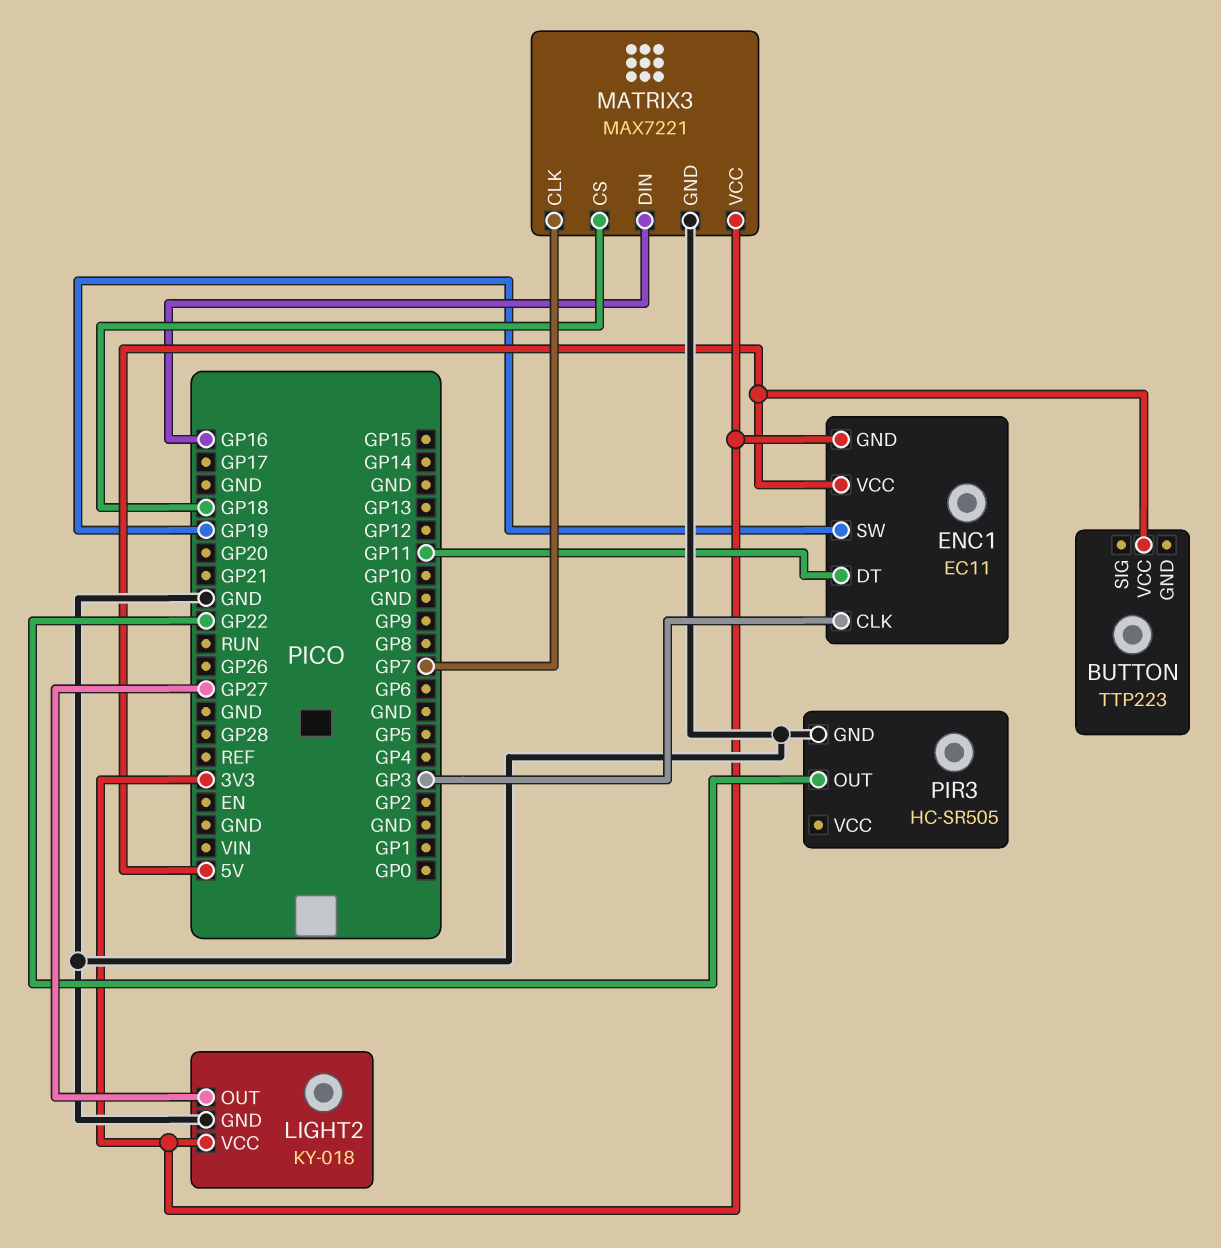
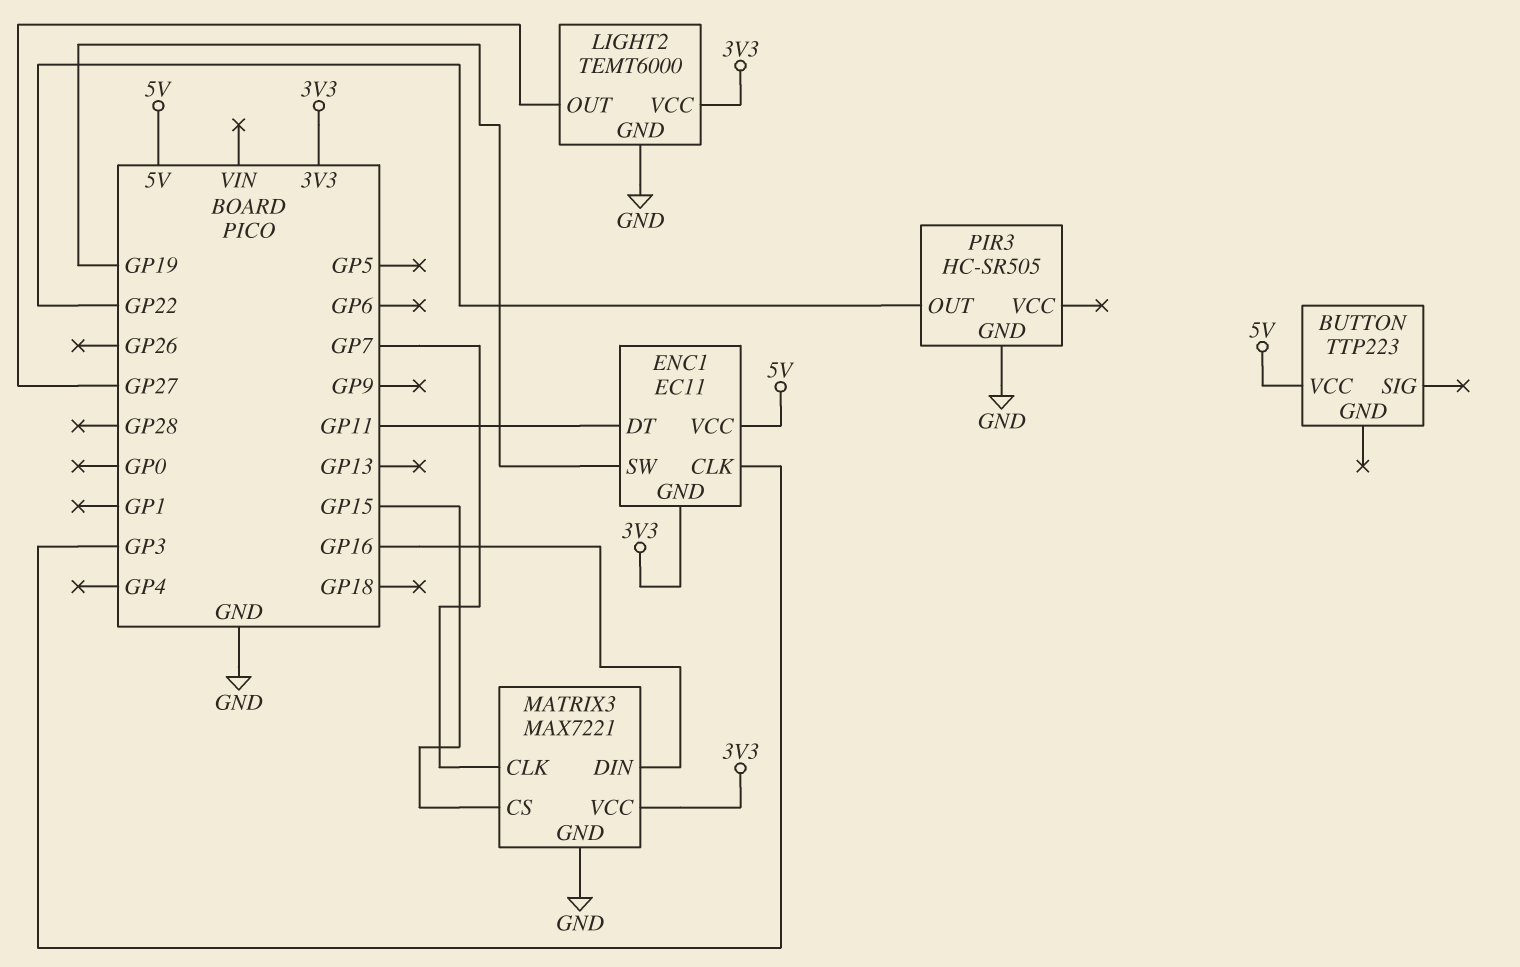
LIGHT2: KY-018 -> TEMT6000
MATRIX3 pin CS: GP18 -> GP15

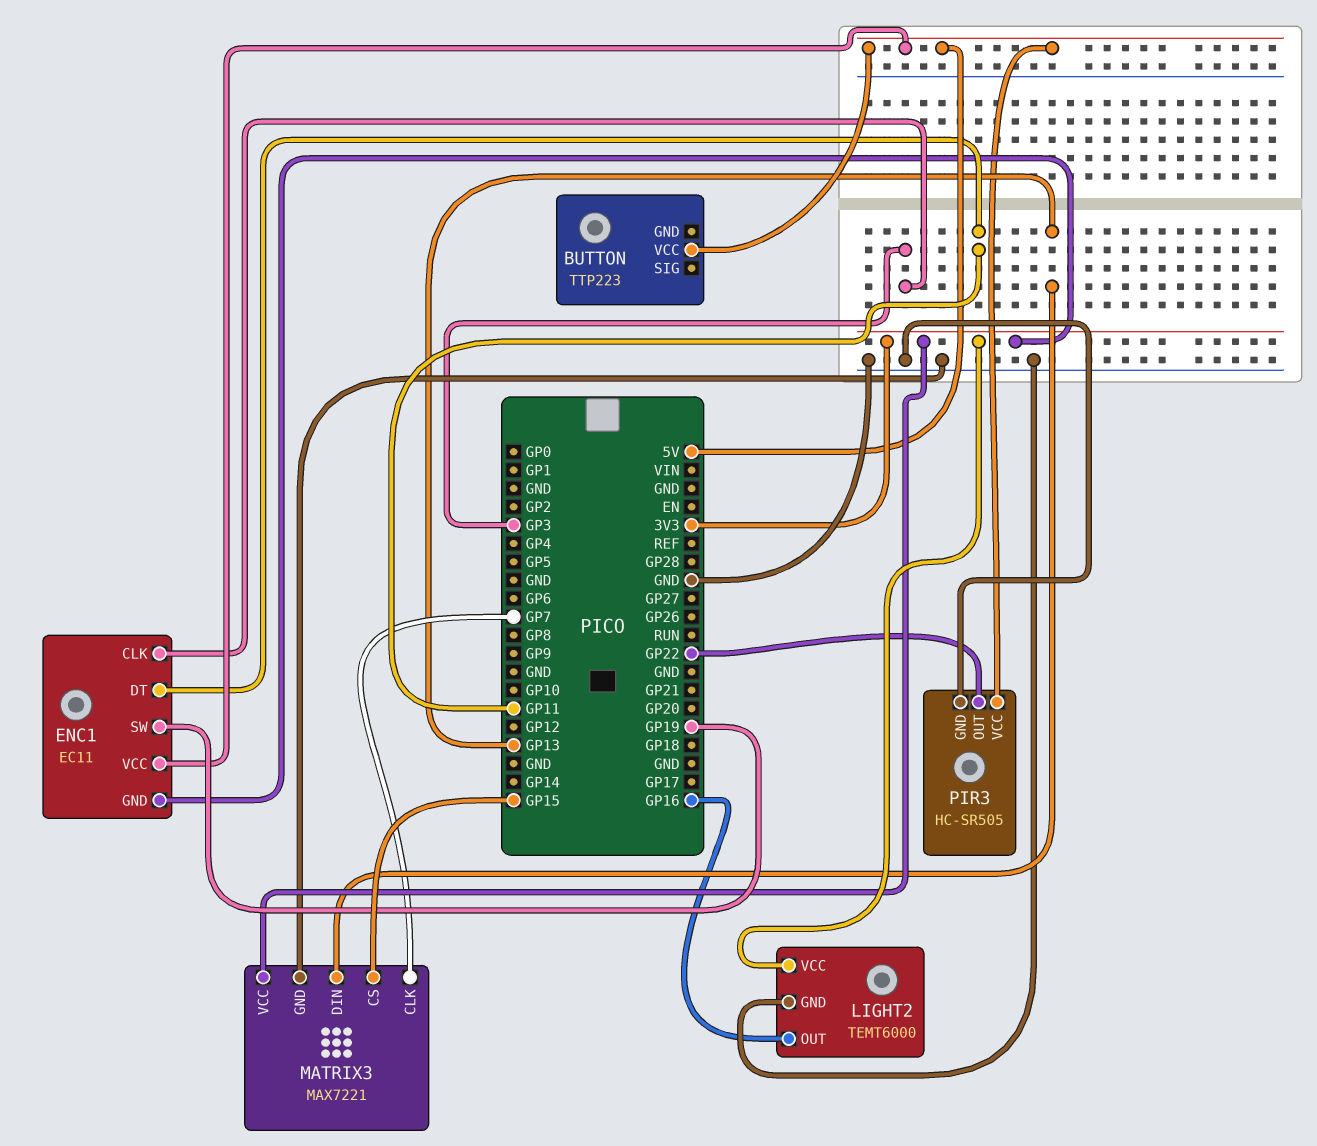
LIGHT2 pin OUT: GP27 -> GP16
MATRIX3 pin DIN: GP16 -> GP13
PIR3 pin VCC: none -> 5V

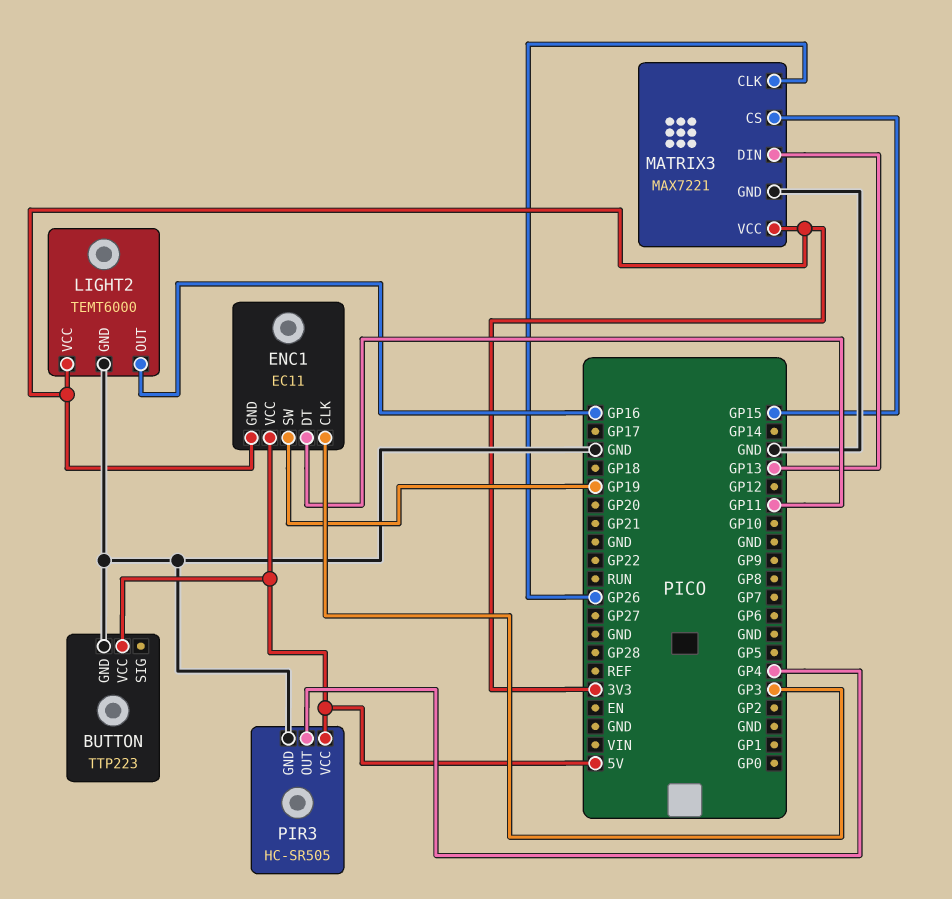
BUTTON pin GND: none -> GND
MATRIX3 pin CLK: GP7 -> GP26
PIR3 pin OUT: GP22 -> GP4

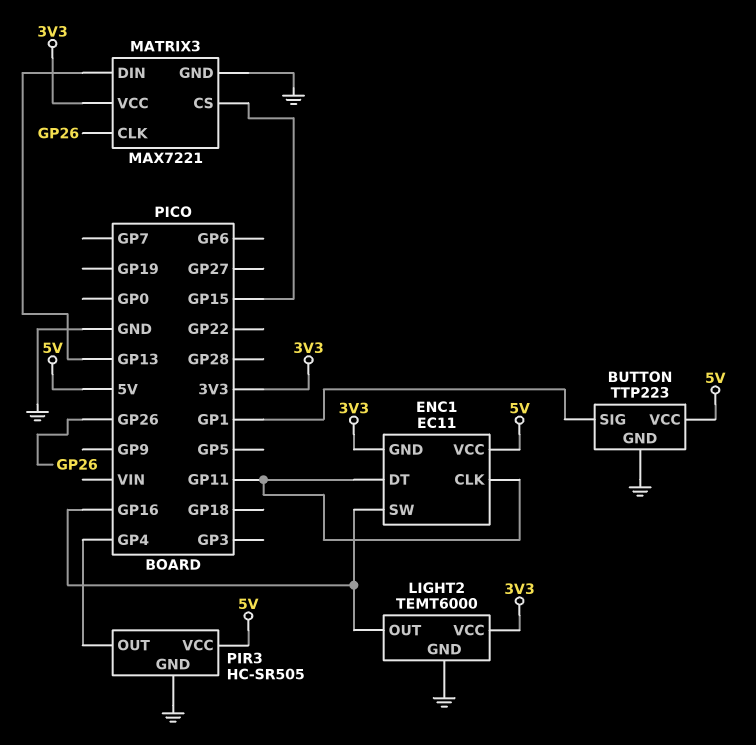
BUTTON pin SIG: none -> GP1
ENC1 pin CLK: GP3 -> GP11
ENC1 pin SW: GP19 -> GP16

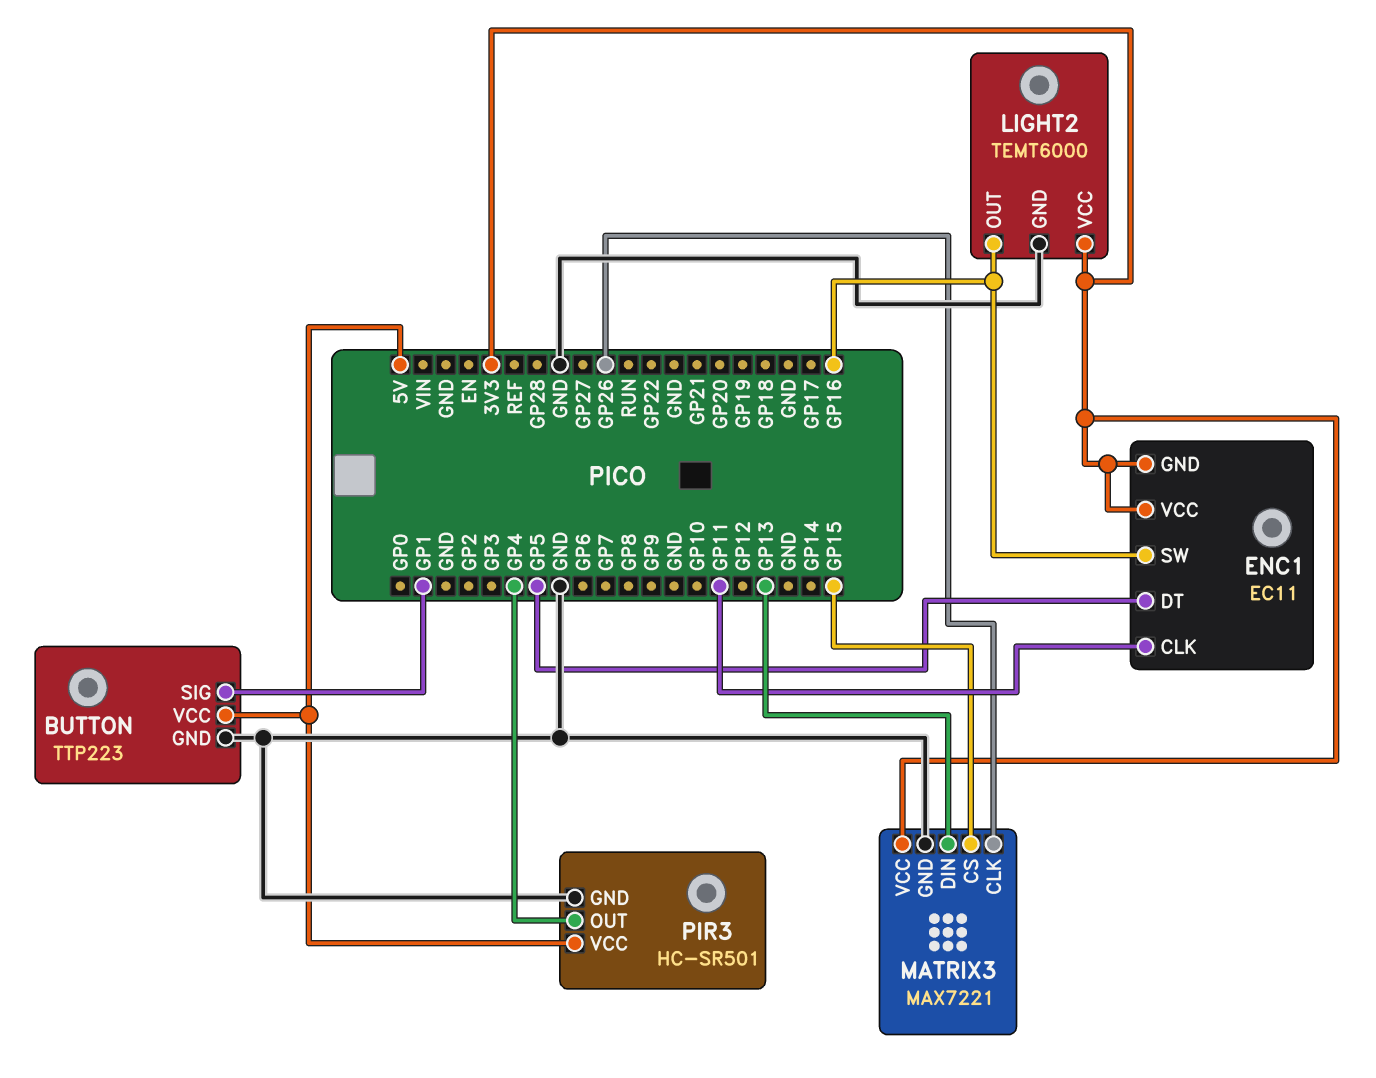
ENC1 pin DT: GP11 -> GP5
ENC1 pin VCC: 5V -> 3V3
PIR3: HC-SR505 -> HC-SR501

